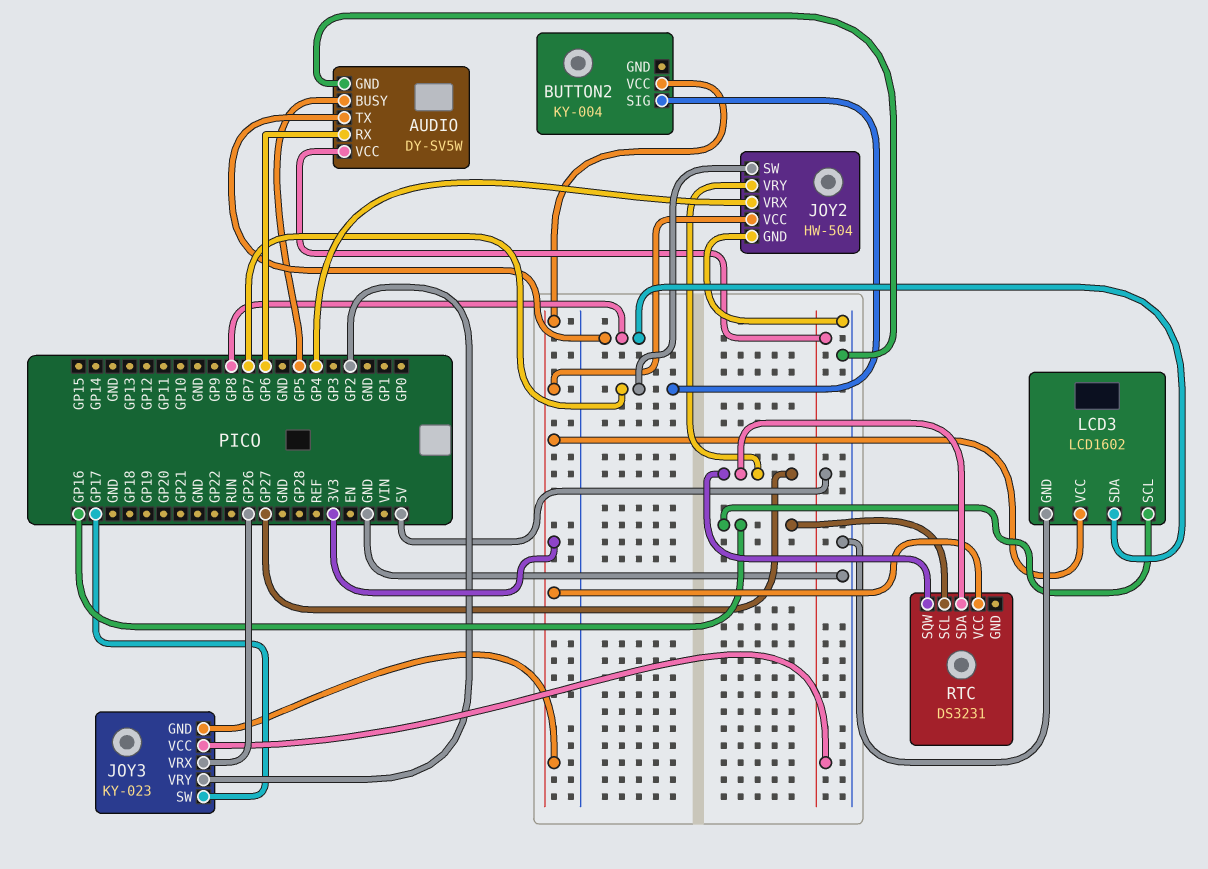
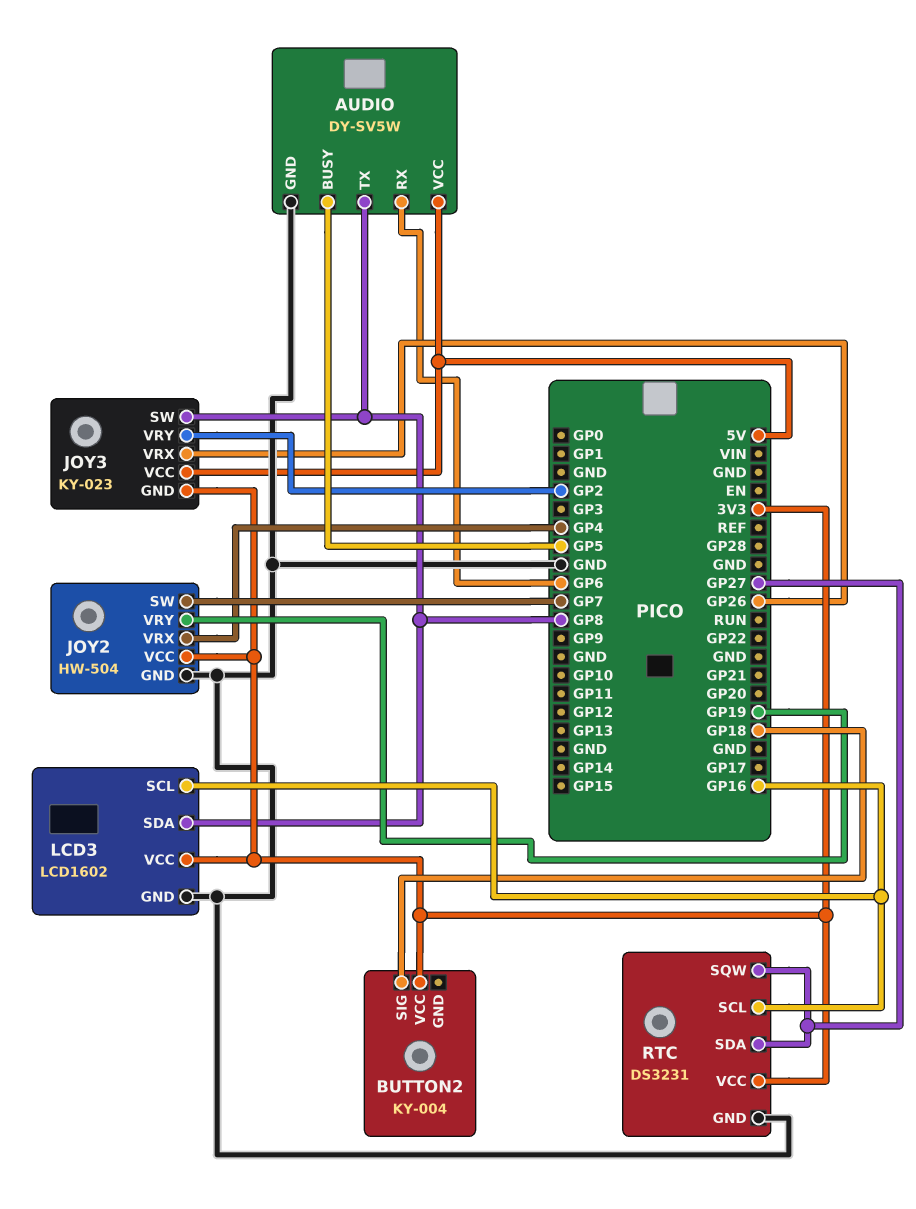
BUTTON2 pin SIG: GP7 -> GP18
JOY2 pin VRY: GP27 -> GP19
JOY3 pin SW: GP17 -> GP8
RTC pin GND: none -> GND

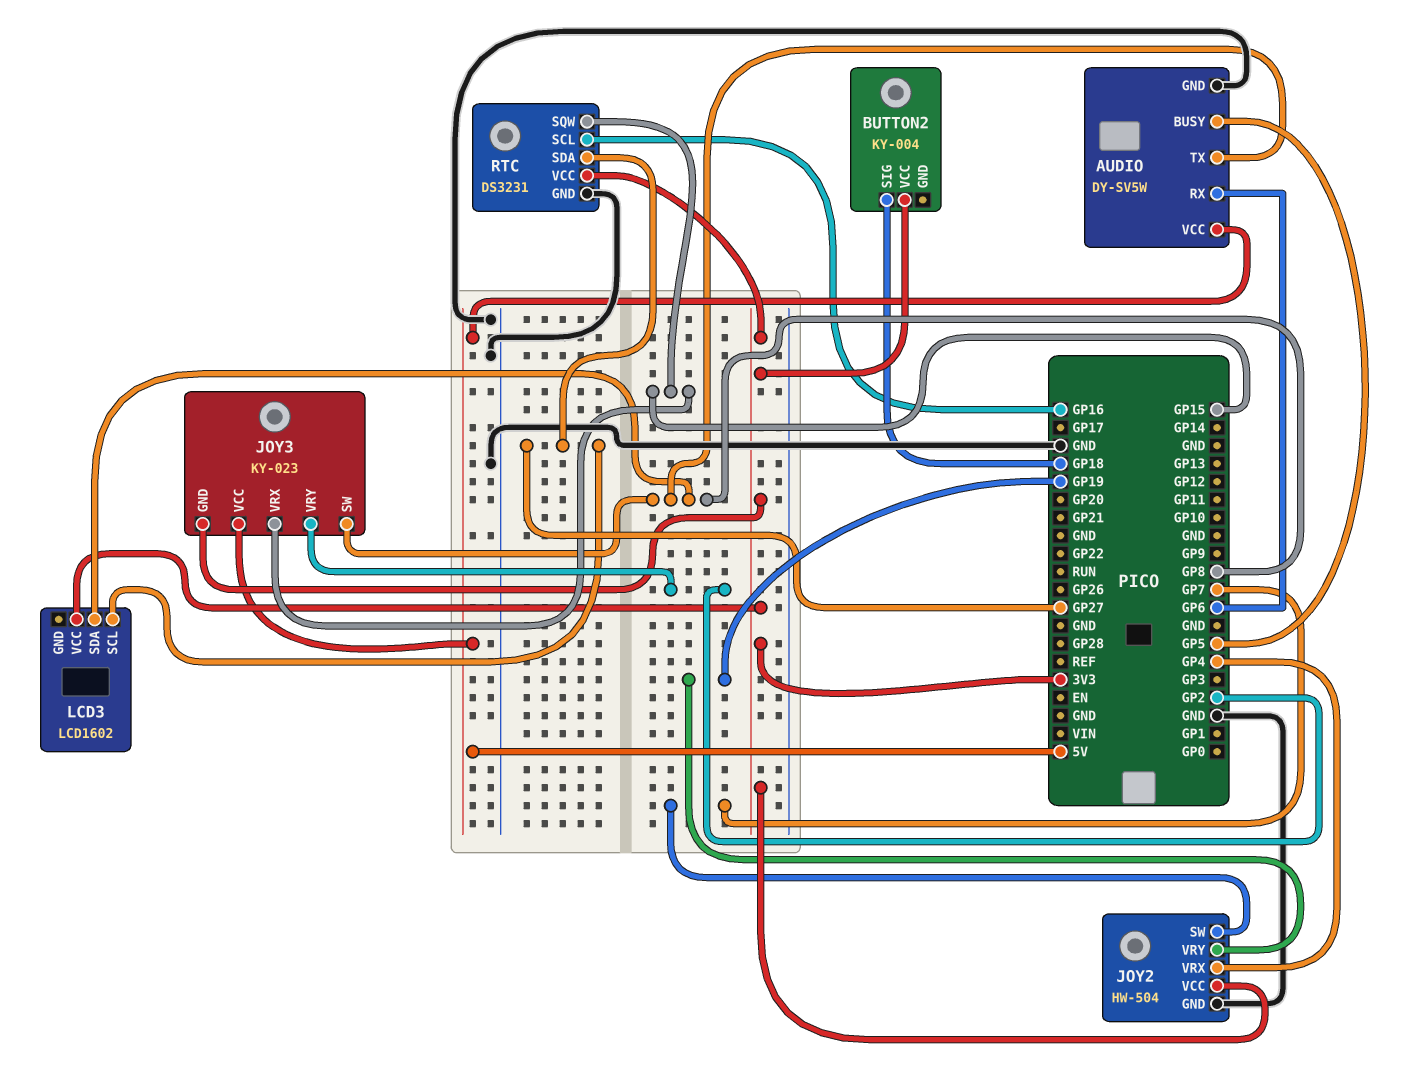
JOY3 pin VRX: GP26 -> GP15
LCD3 pin GND: GND -> none
LCD3 pin SCL: GP16 -> GP27
RTC pin SQW: GP27 -> GP15

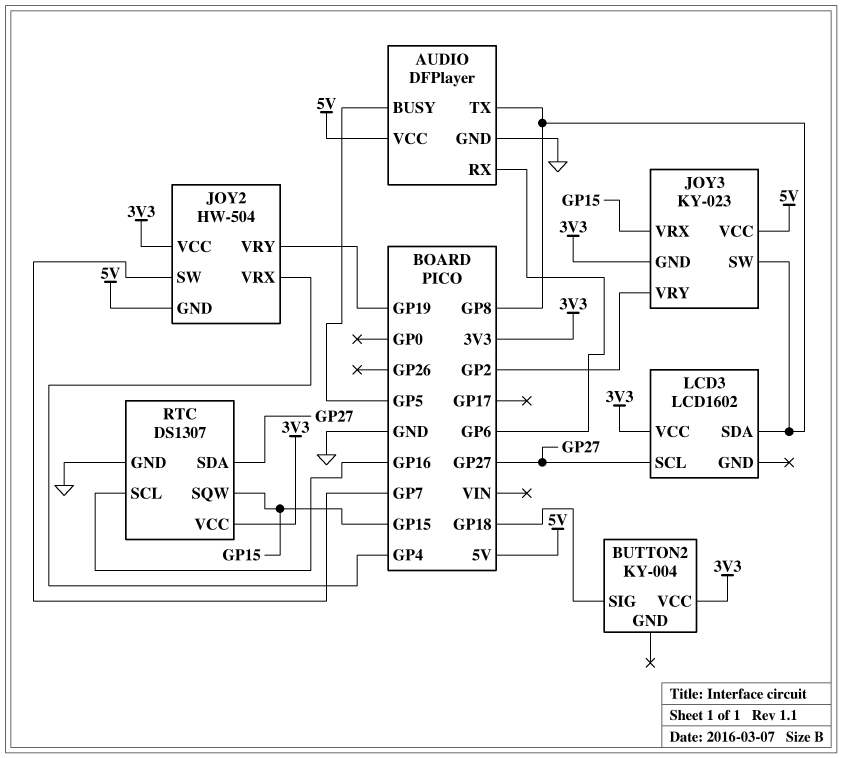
AUDIO: DY-SV5W -> DFPlayer
JOY2 pin GND: GND -> 5V
RTC: DS3231 -> DS1307

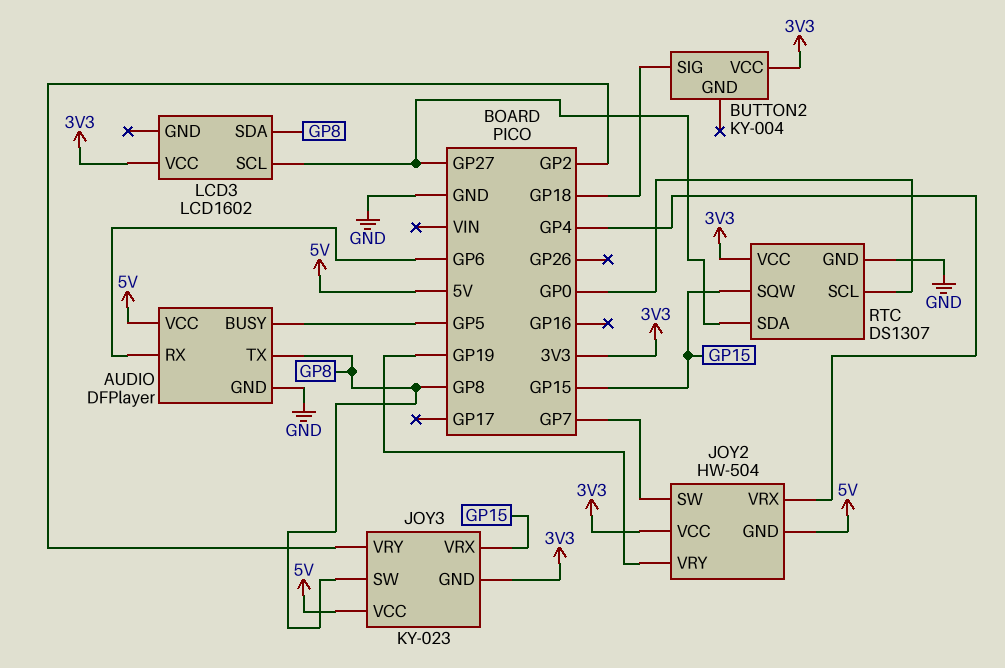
RTC pin SCL: GP16 -> GP0

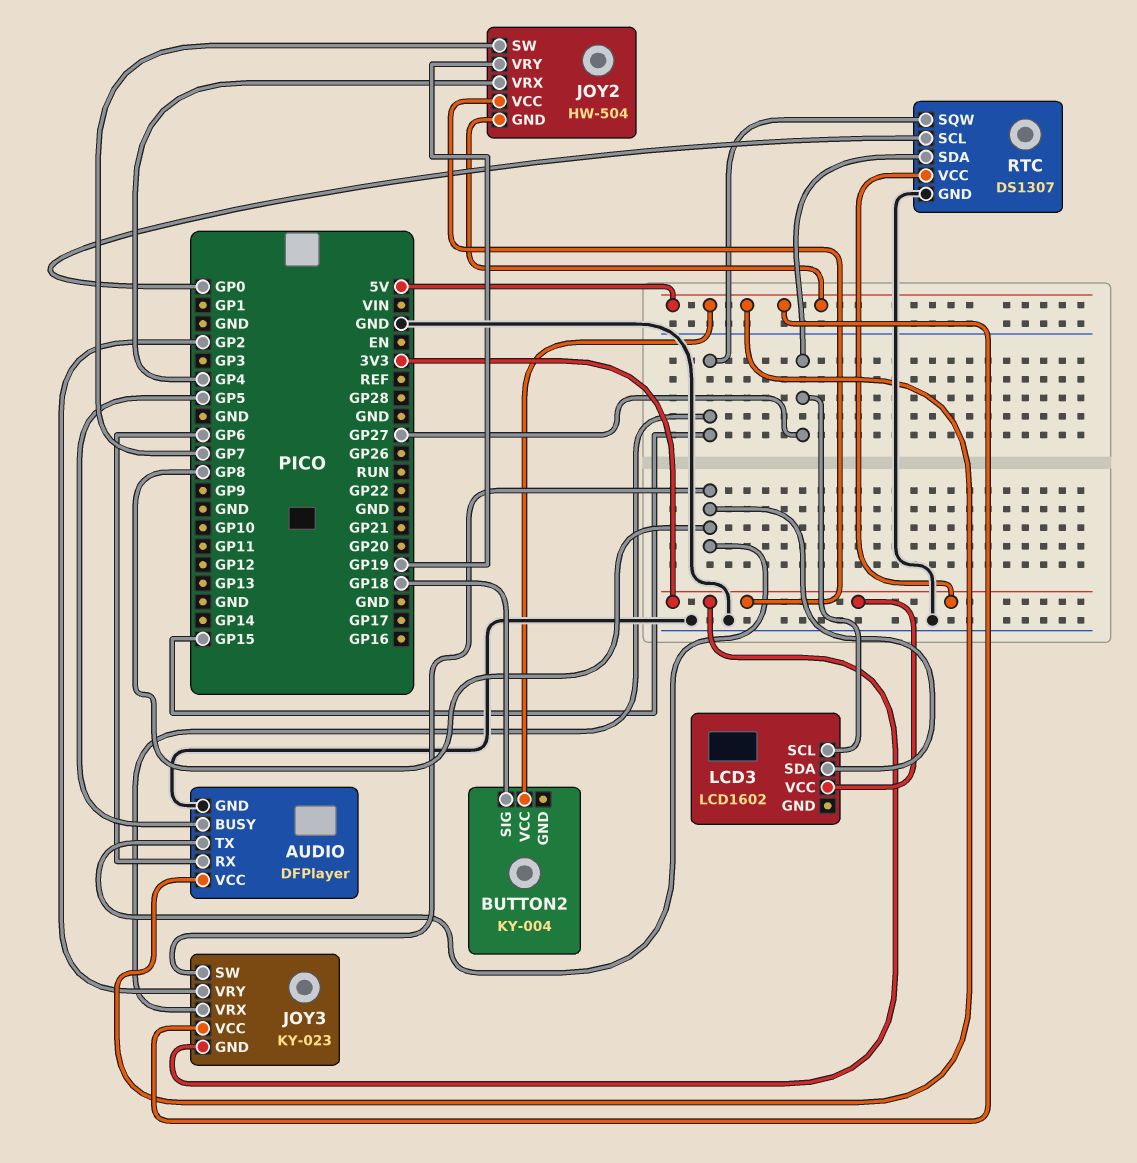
BUTTON2 pin VCC: 3V3 -> 5V

